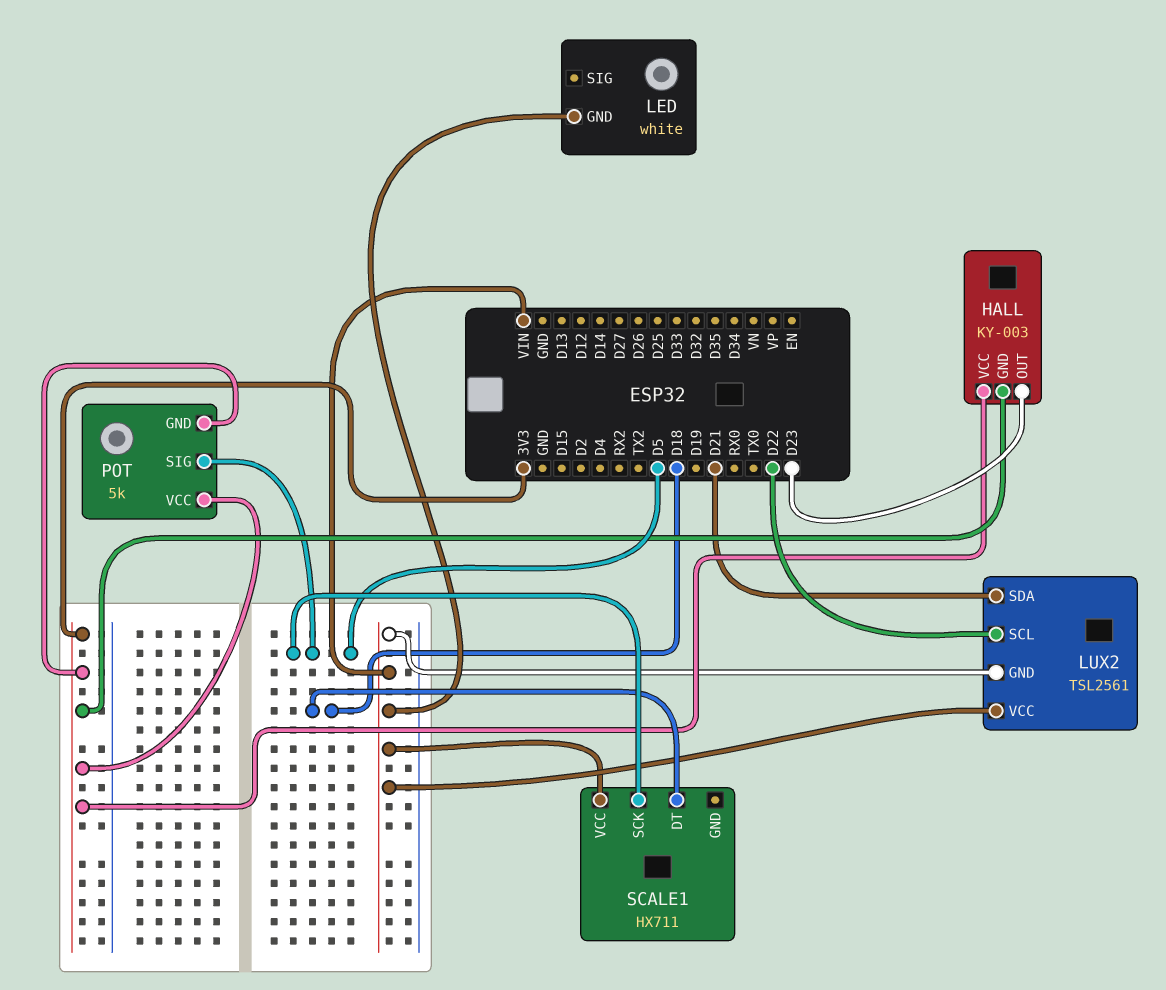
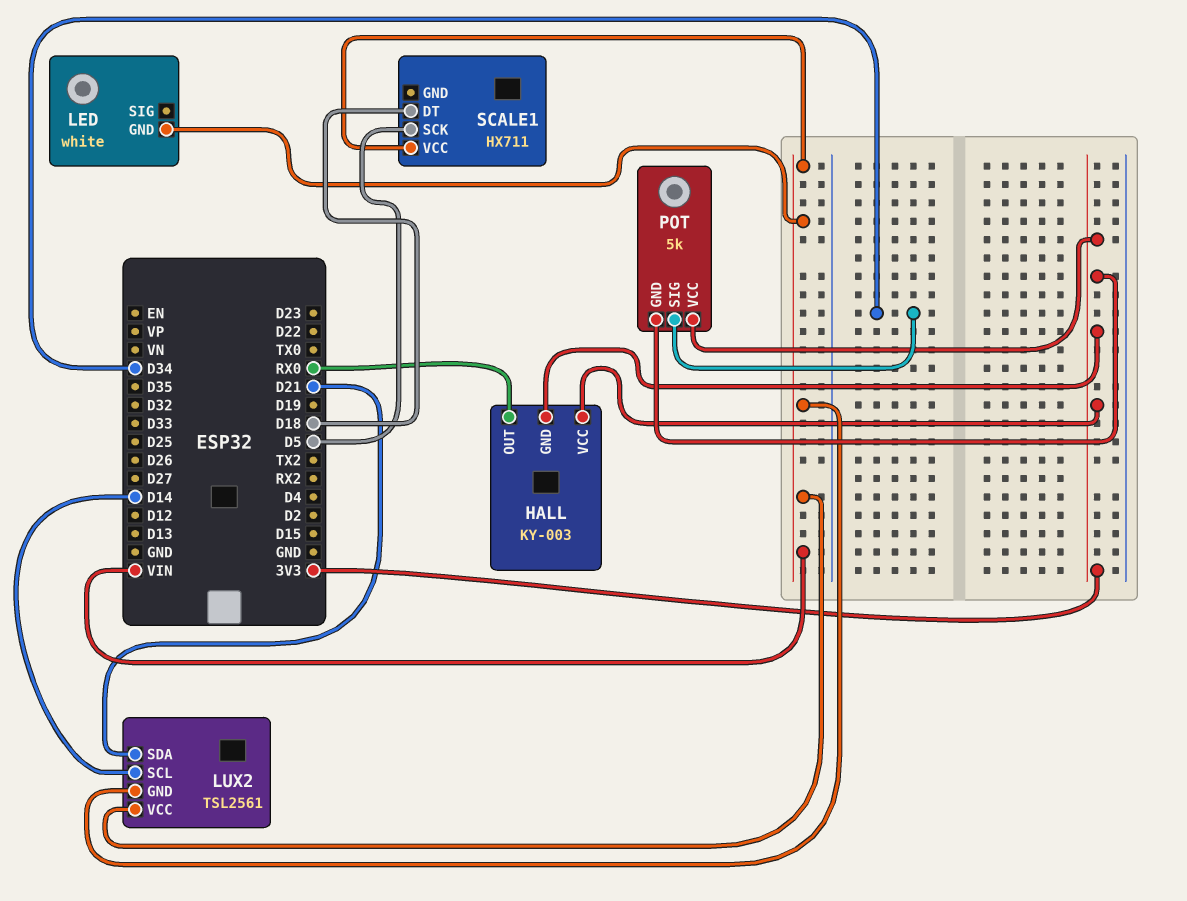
HALL pin OUT: D23 -> RX0
LUX2 pin SCL: D22 -> D14
POT pin SIG: D5 -> D34

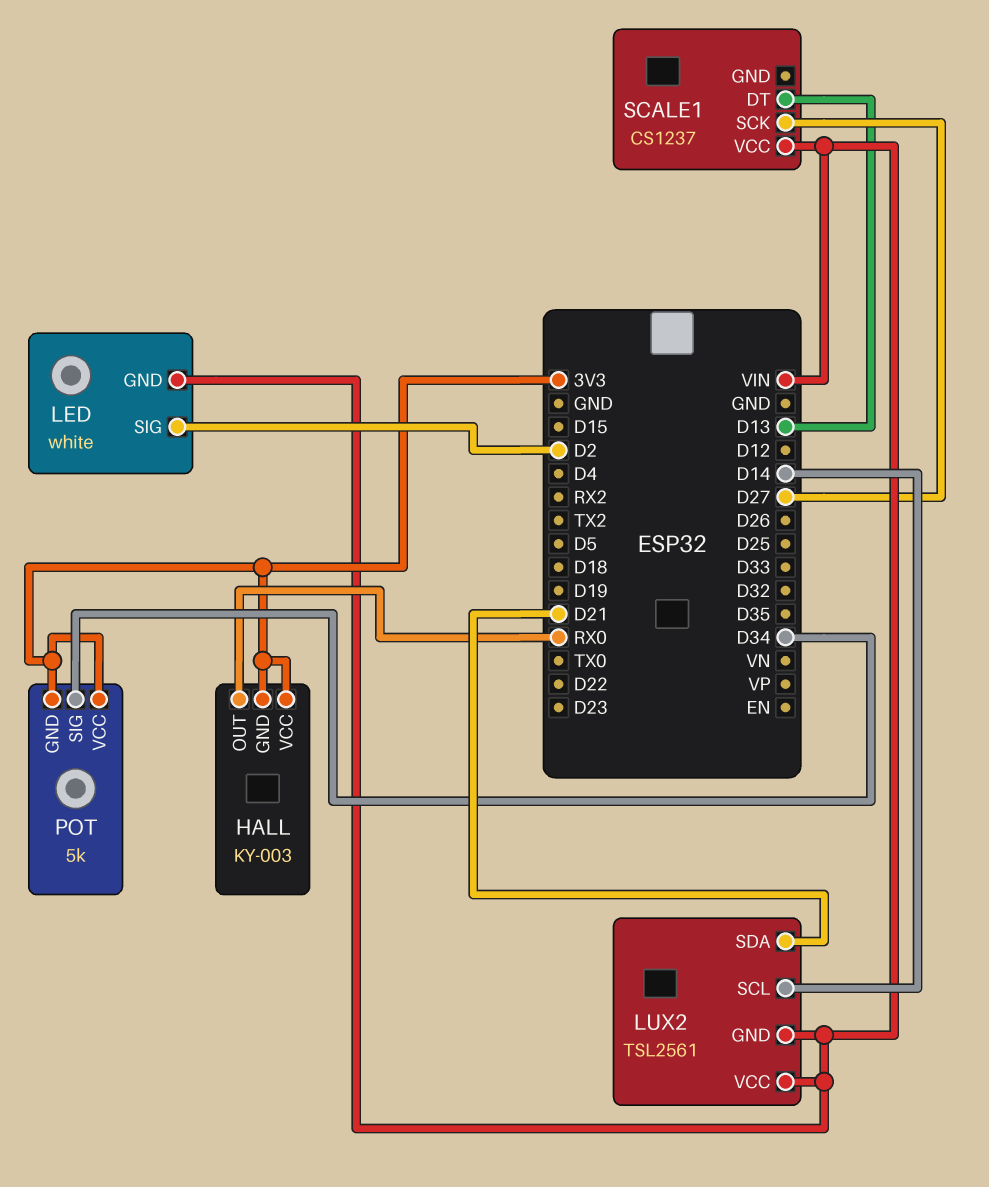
LED pin SIG: none -> D2
SCALE1: HX711 -> CS1237
SCALE1 pin DT: D18 -> D13
SCALE1 pin SCK: D5 -> D27

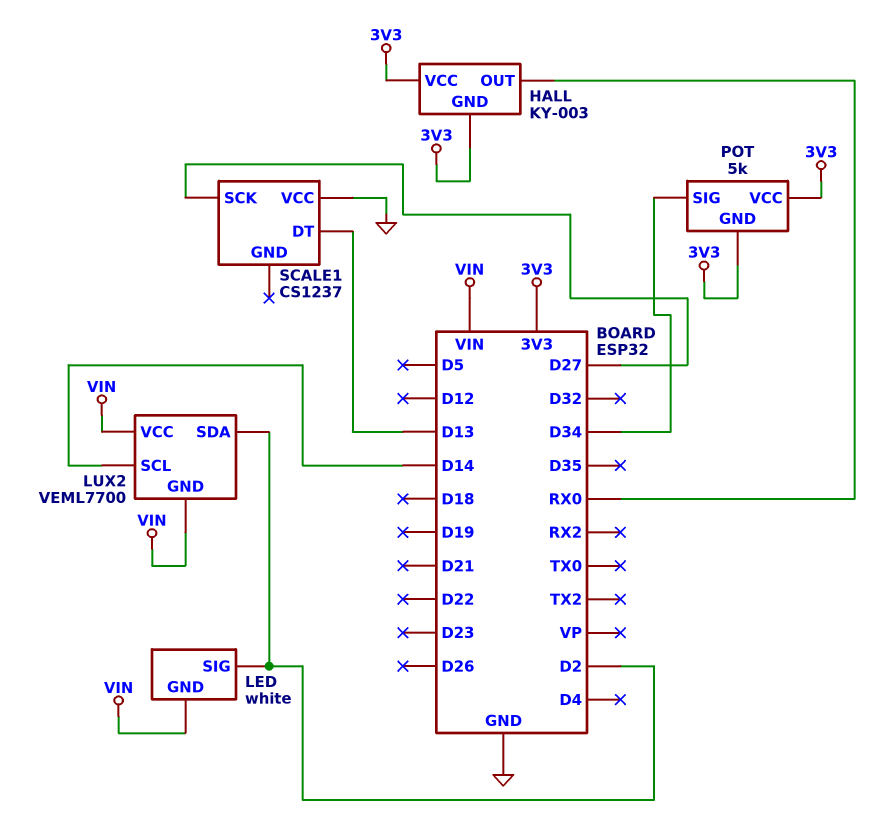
LUX2: TSL2561 -> VEML7700
LUX2 pin SDA: D21 -> D2
SCALE1 pin VCC: VIN -> GND

